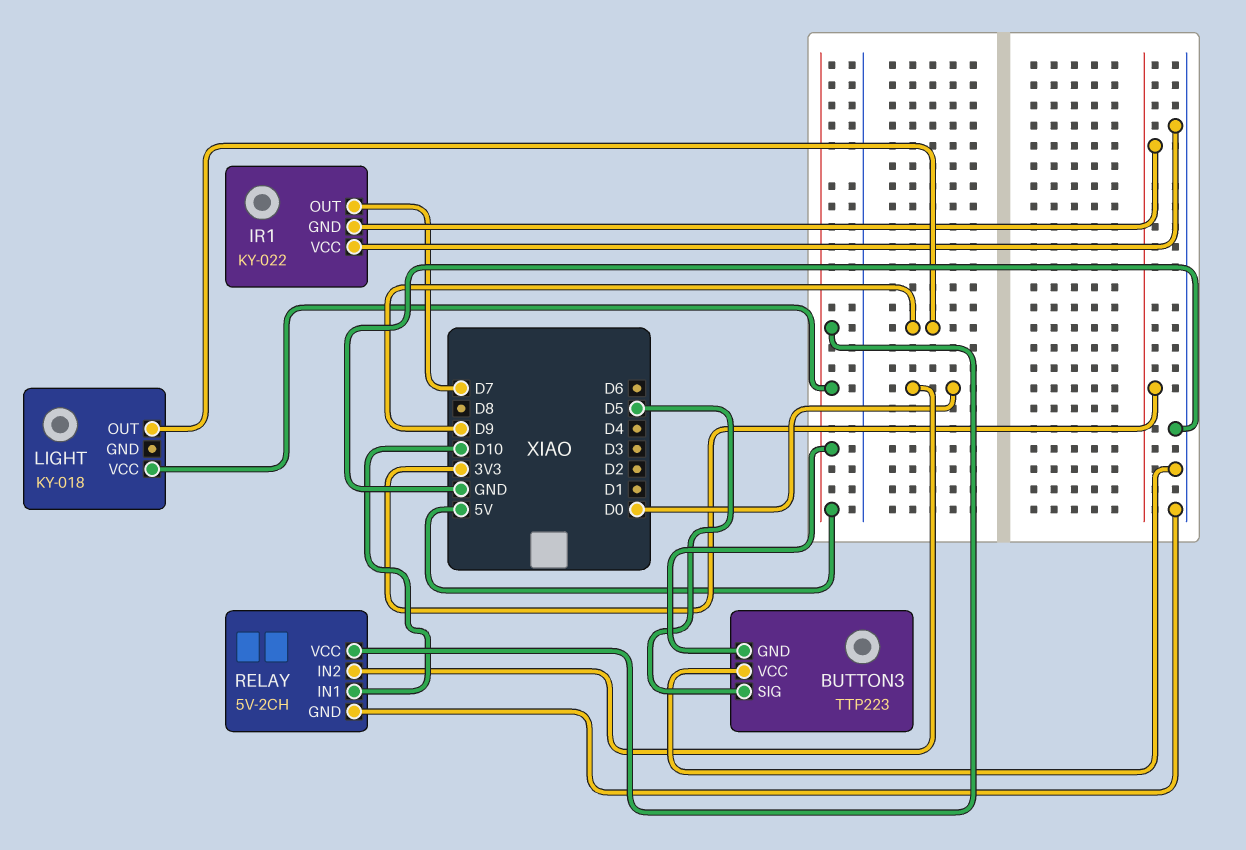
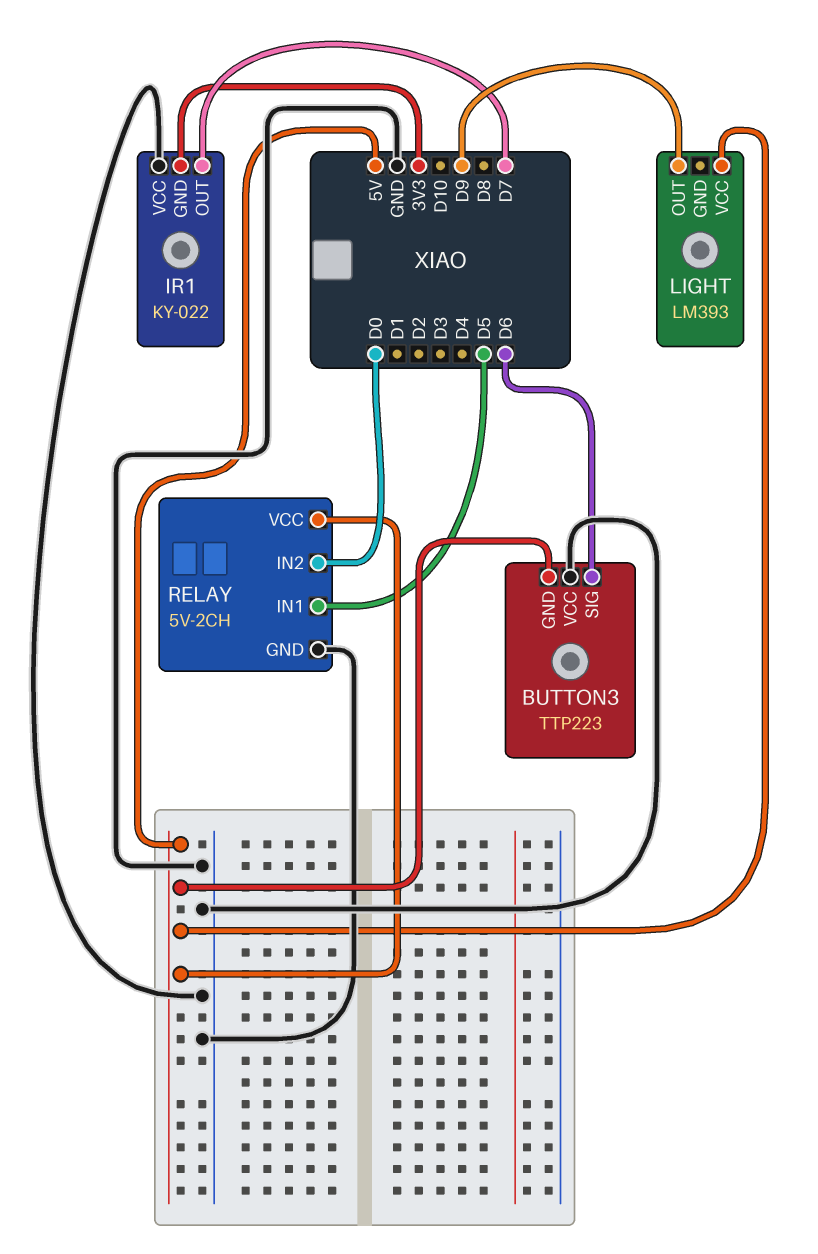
BUTTON3 pin SIG: D5 -> D6
LIGHT: KY-018 -> LM393
RELAY pin IN1: D10 -> D5

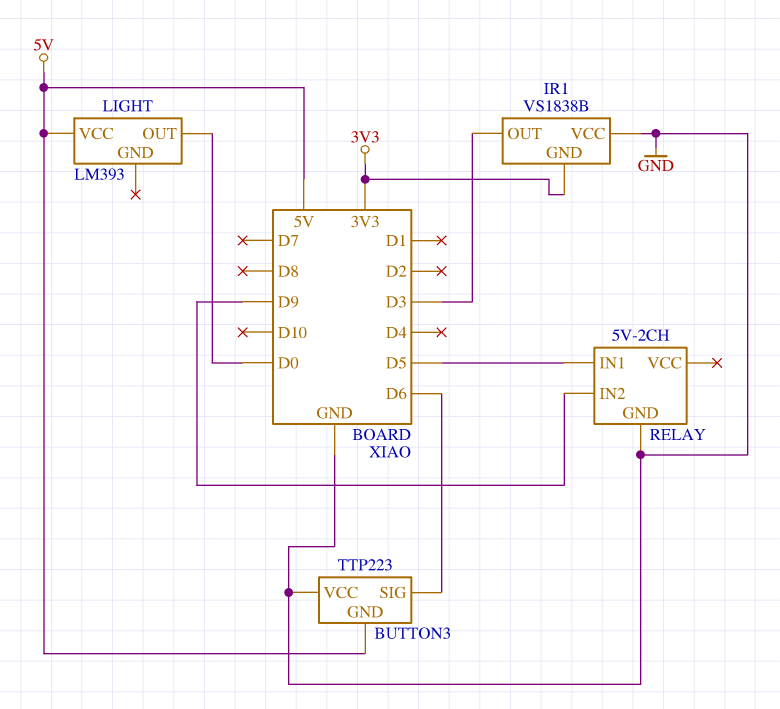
IR1: KY-022 -> VS1838B
IR1 pin OUT: D7 -> D3
LIGHT pin OUT: D9 -> D0
RELAY pin IN2: D0 -> D9
RELAY pin VCC: 5V -> none

